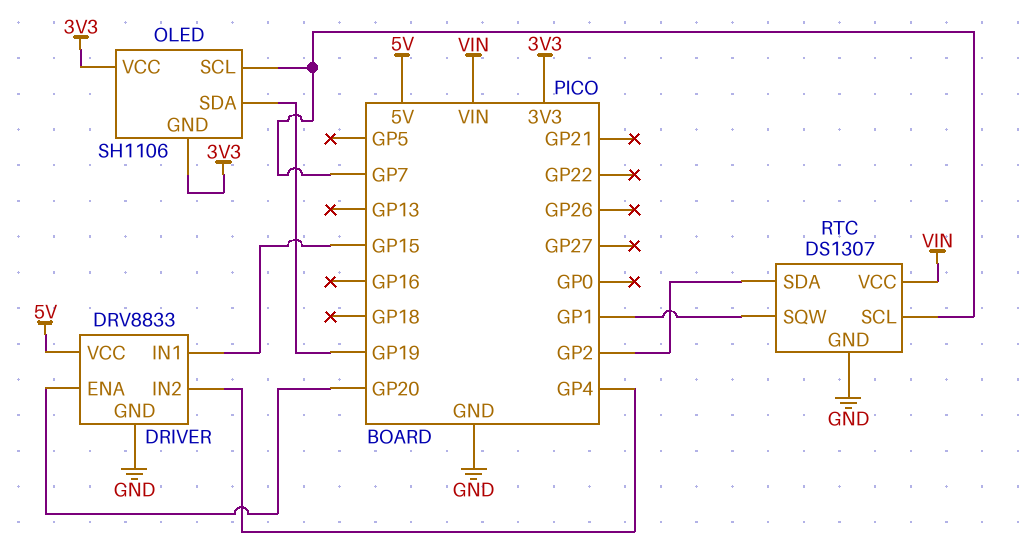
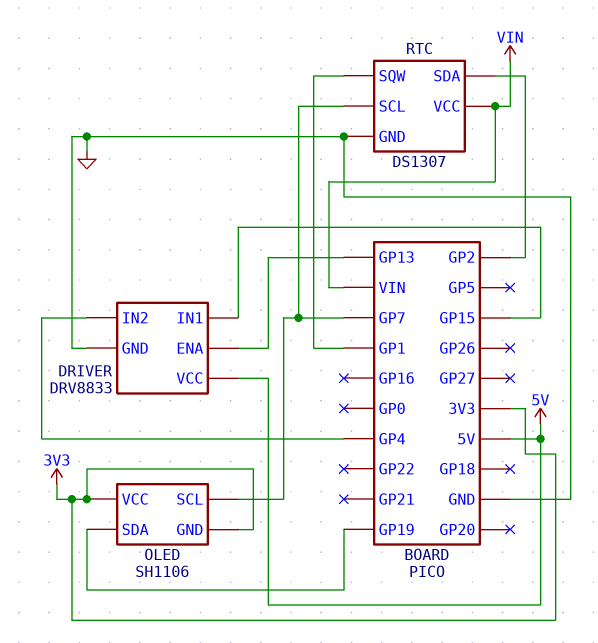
DRIVER pin ENA: GP20 -> GP13

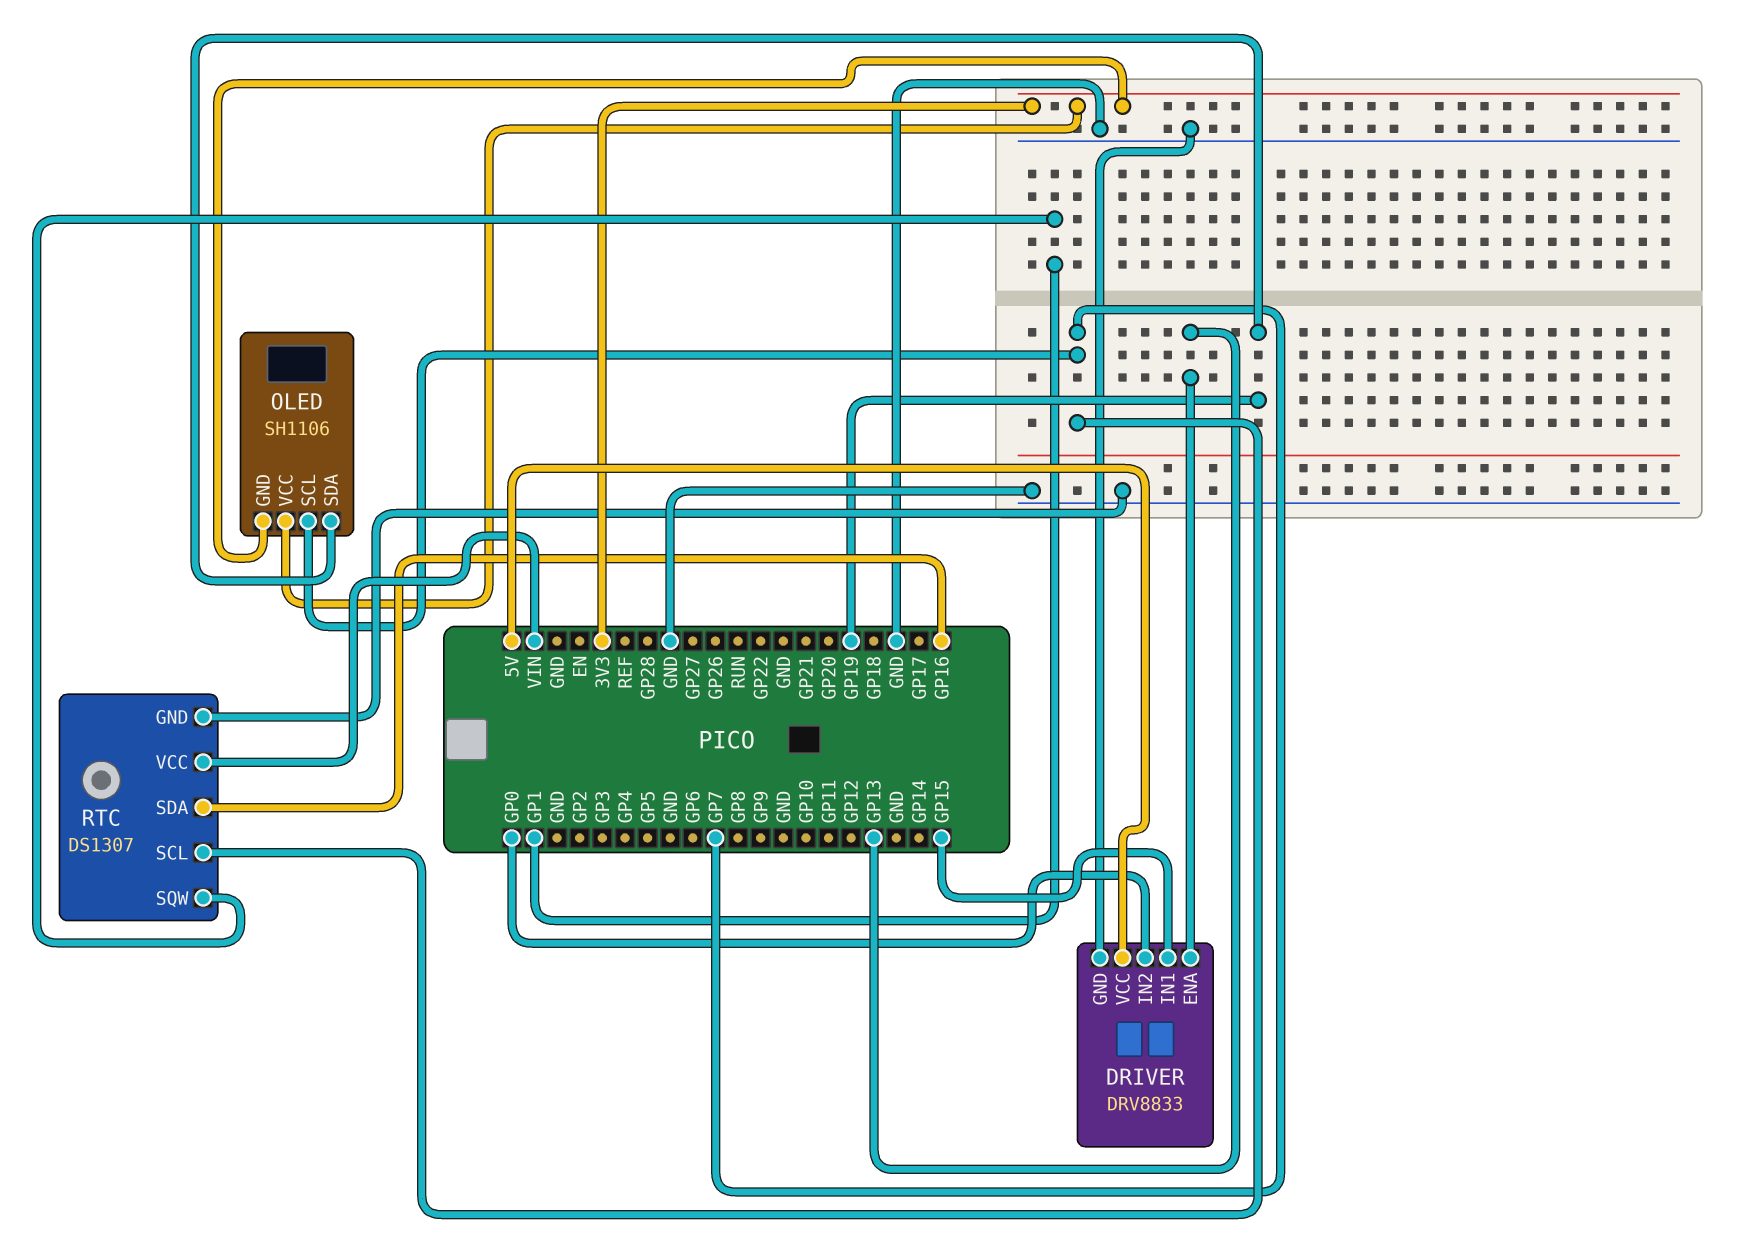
DRIVER pin IN2: GP4 -> GP0
RTC pin SDA: GP2 -> GP16

